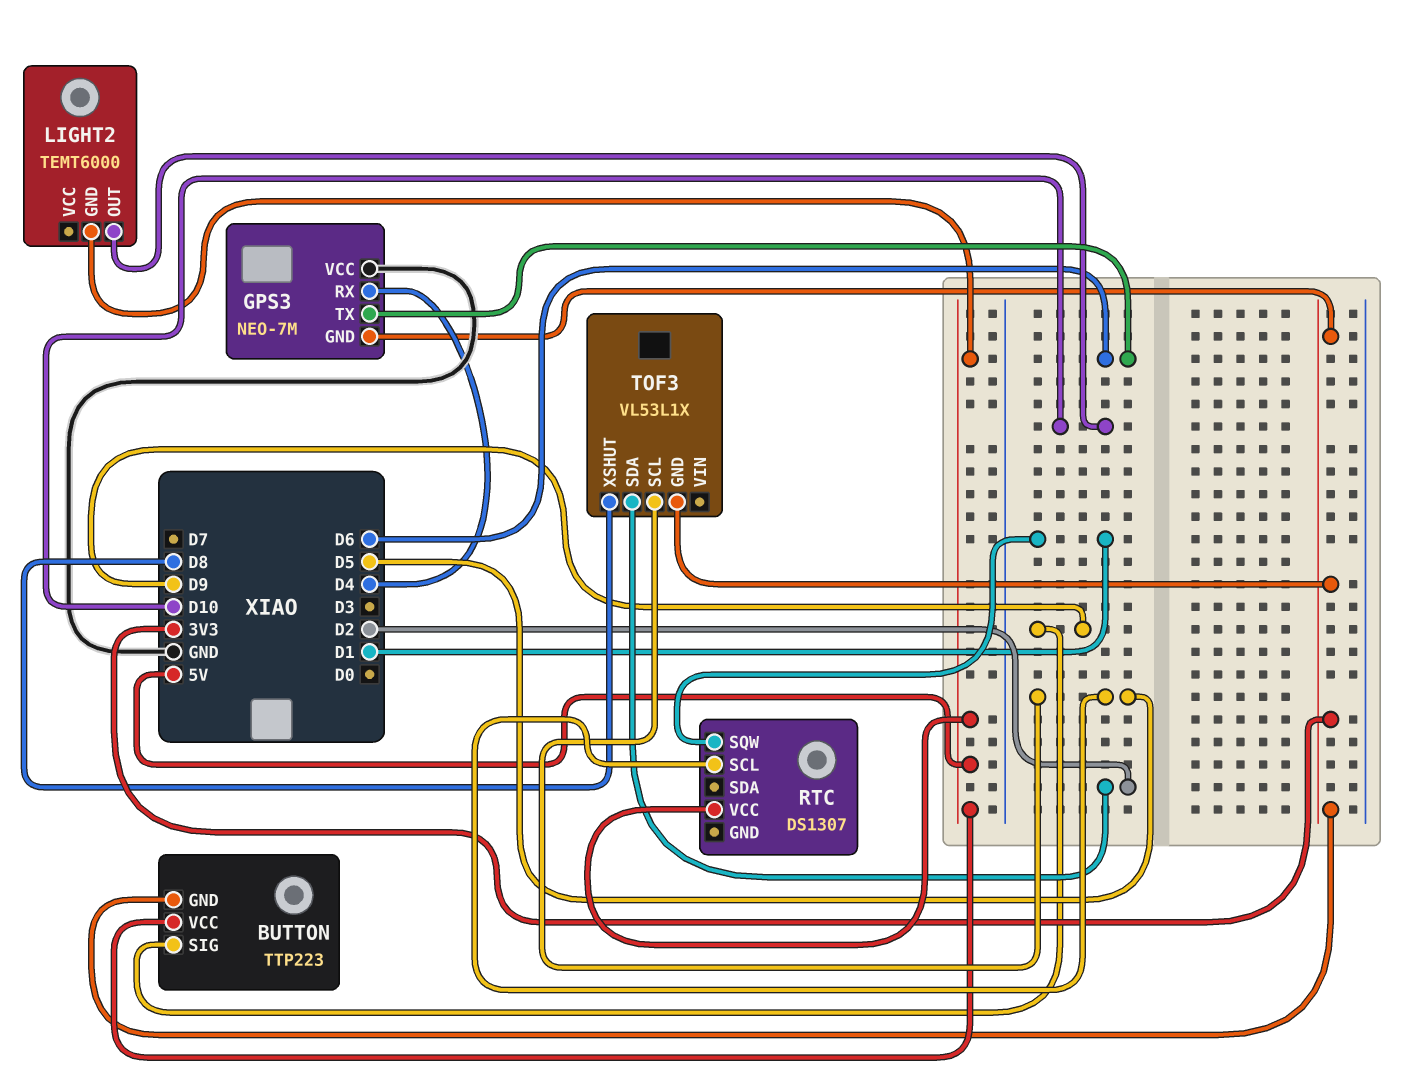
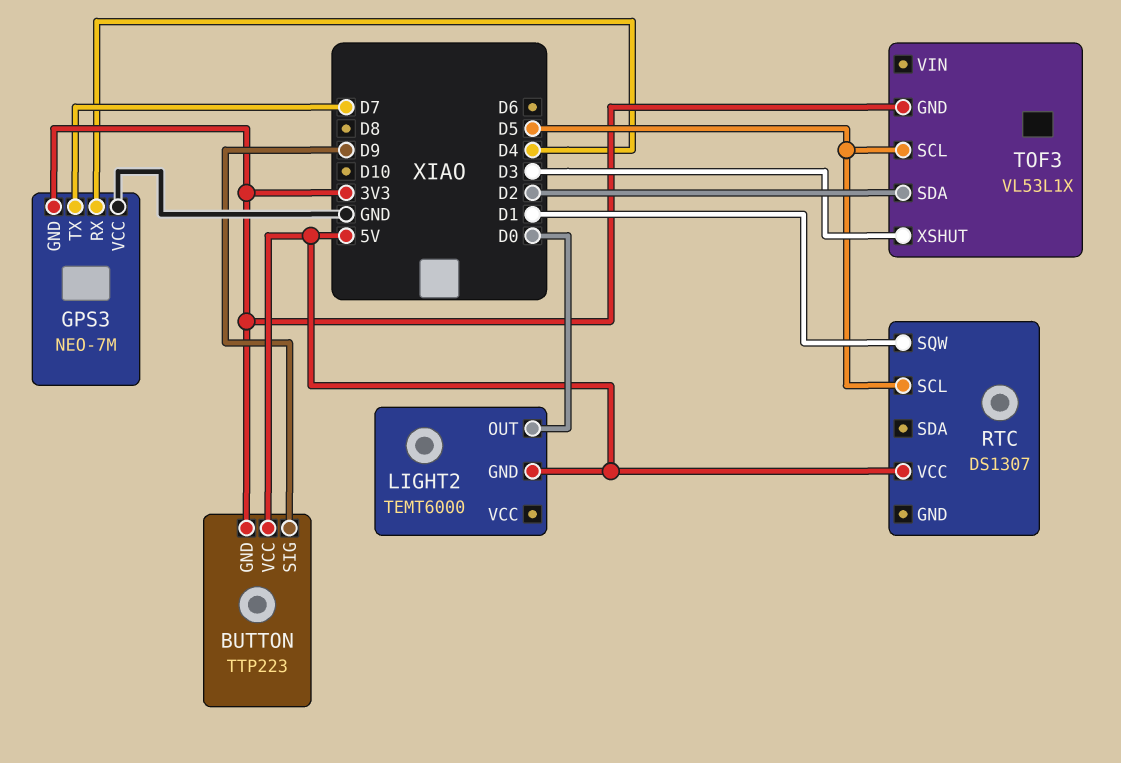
GPS3 pin TX: D6 -> D7
LIGHT2 pin OUT: D10 -> D0
TOF3 pin XSHUT: D8 -> D3

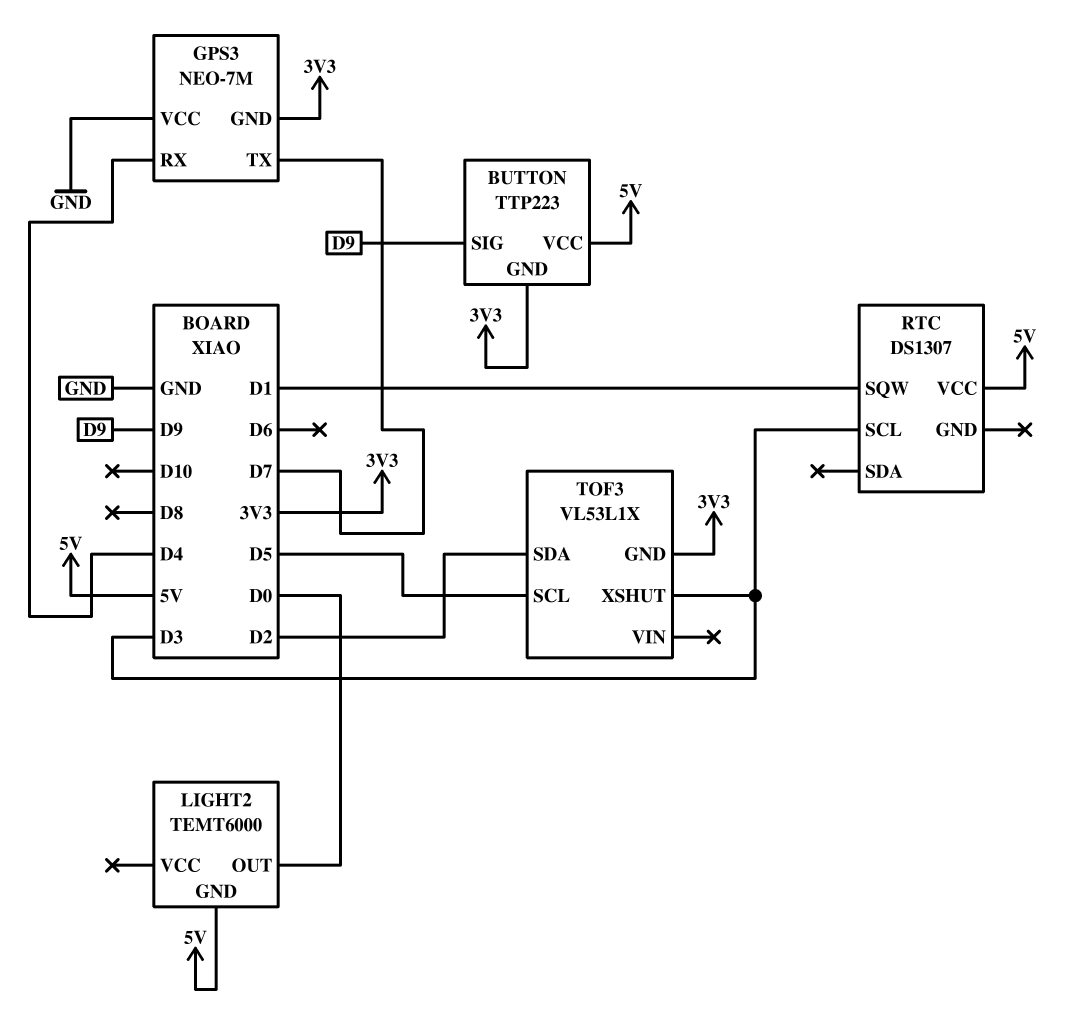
RTC pin SCL: D5 -> D3

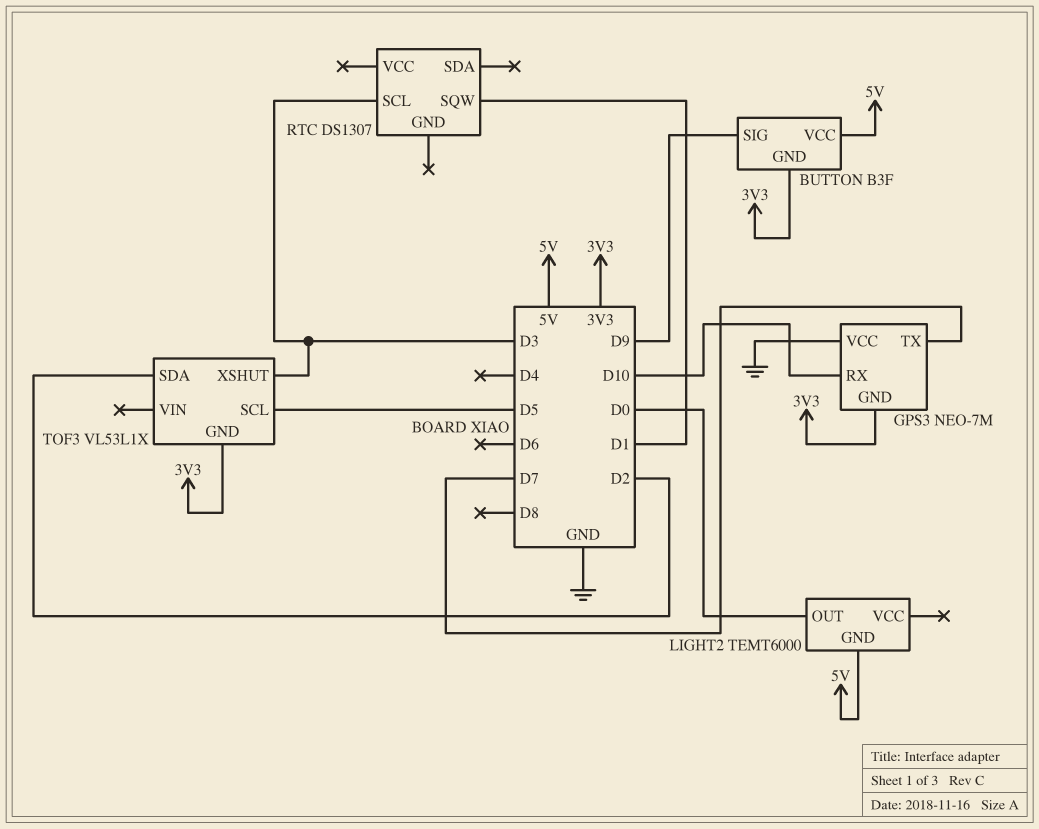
BUTTON: TTP223 -> B3F
GPS3 pin RX: D4 -> D10
RTC pin VCC: 5V -> none

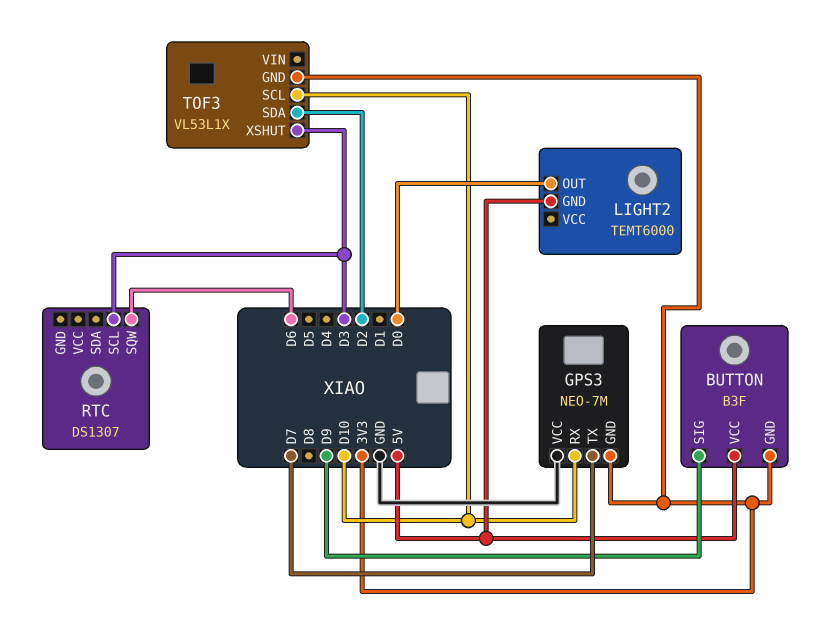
RTC pin SQW: D1 -> D6
TOF3 pin SCL: D5 -> D10

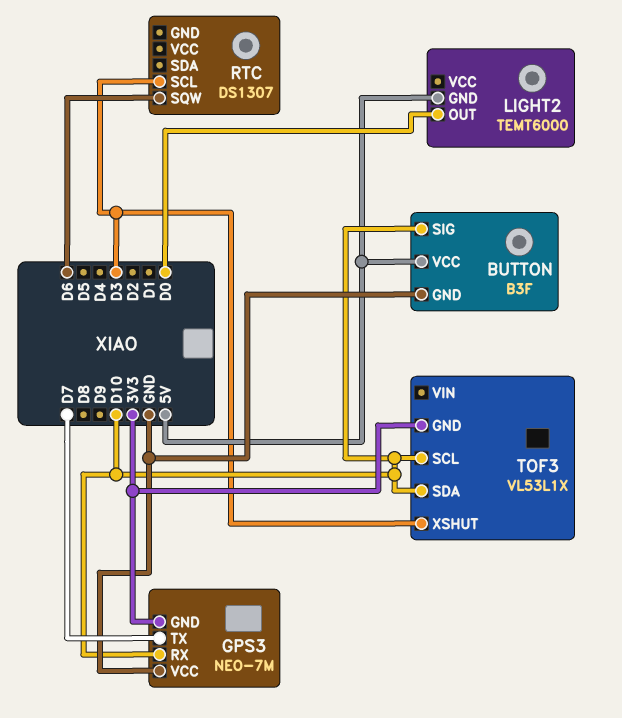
BUTTON pin GND: 3V3 -> GND
BUTTON pin SIG: D9 -> D10
TOF3 pin SDA: D2 -> D10

